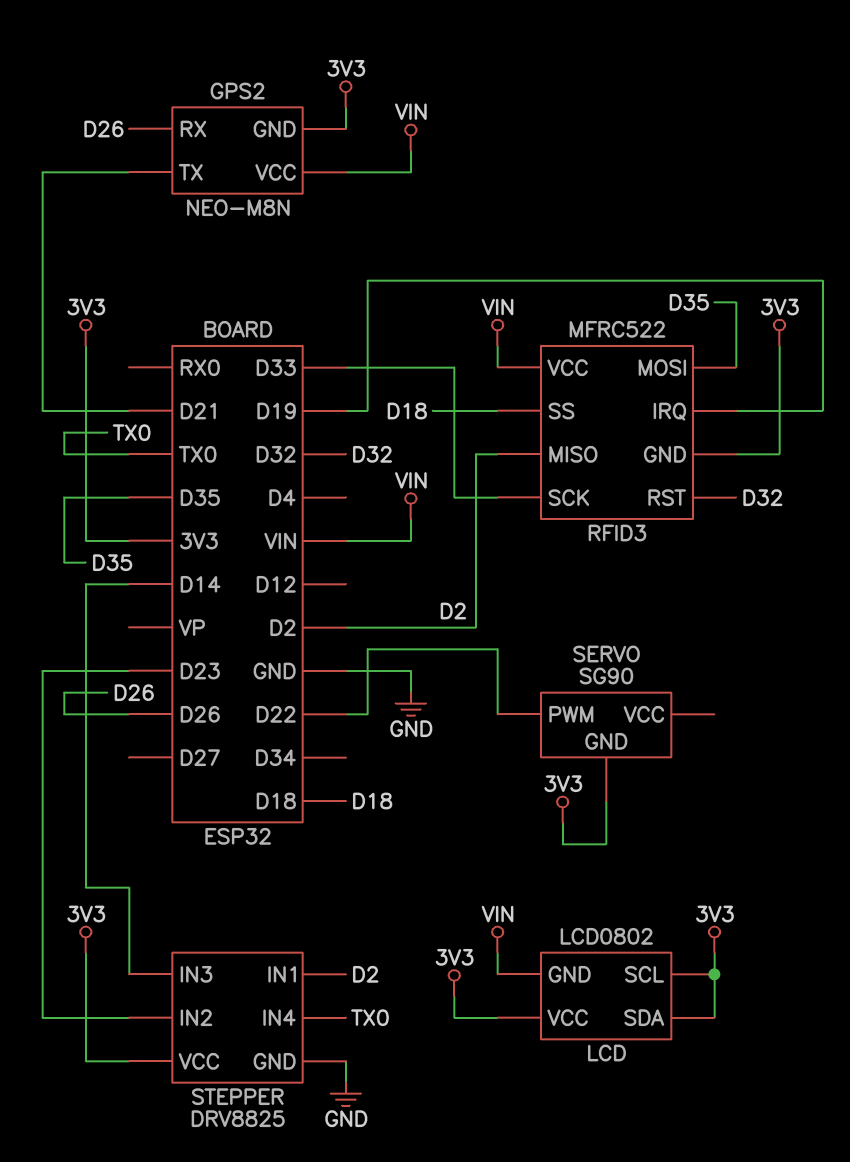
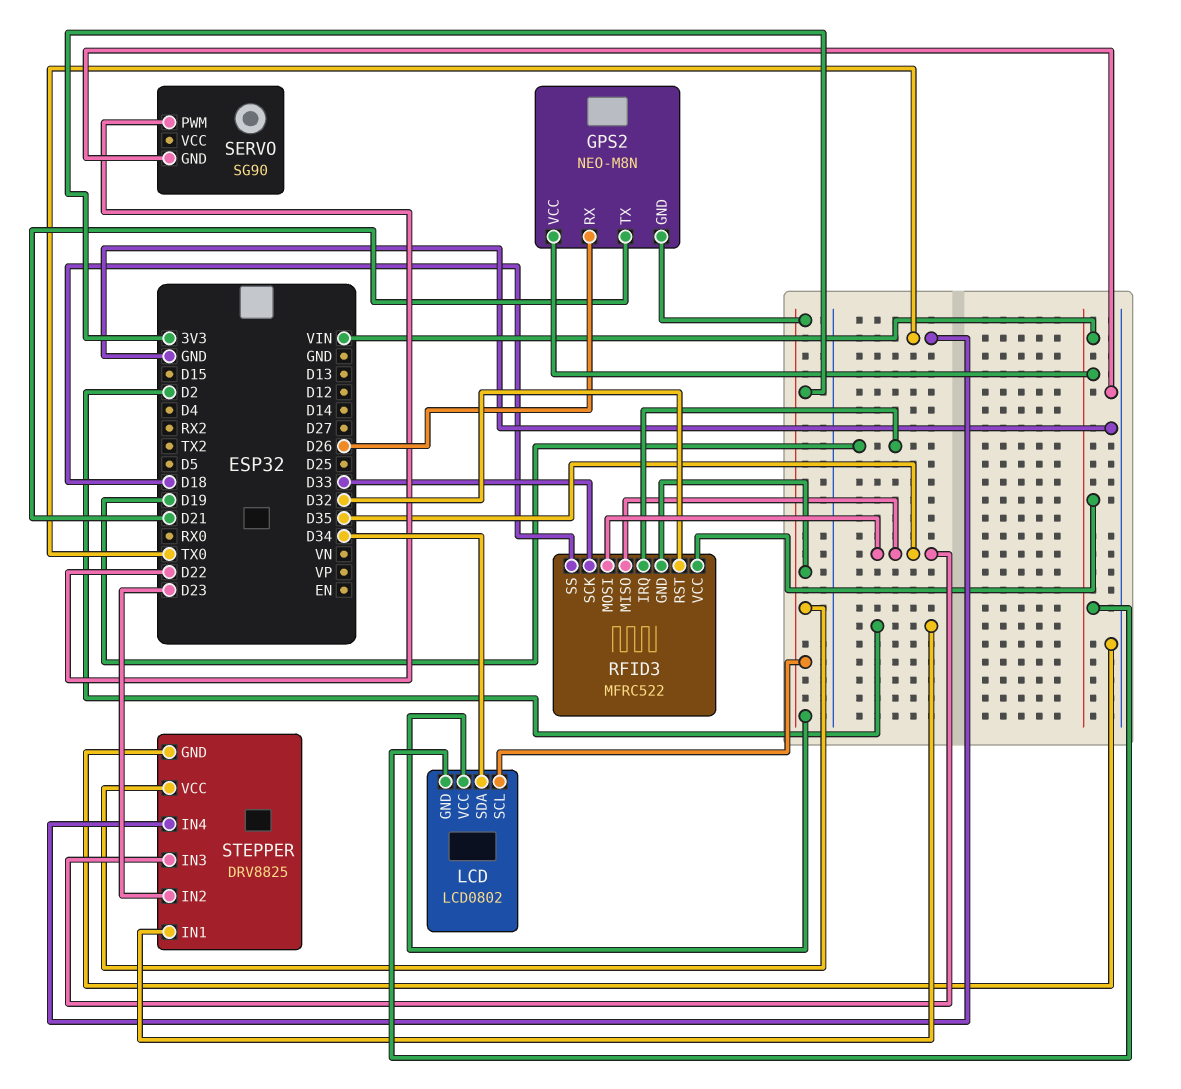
LCD pin SDA: 3V3 -> D34
RFID3 pin MISO: D2 -> D35
SERVO pin GND: 3V3 -> GND
STEPPER pin IN3: D14 -> D35

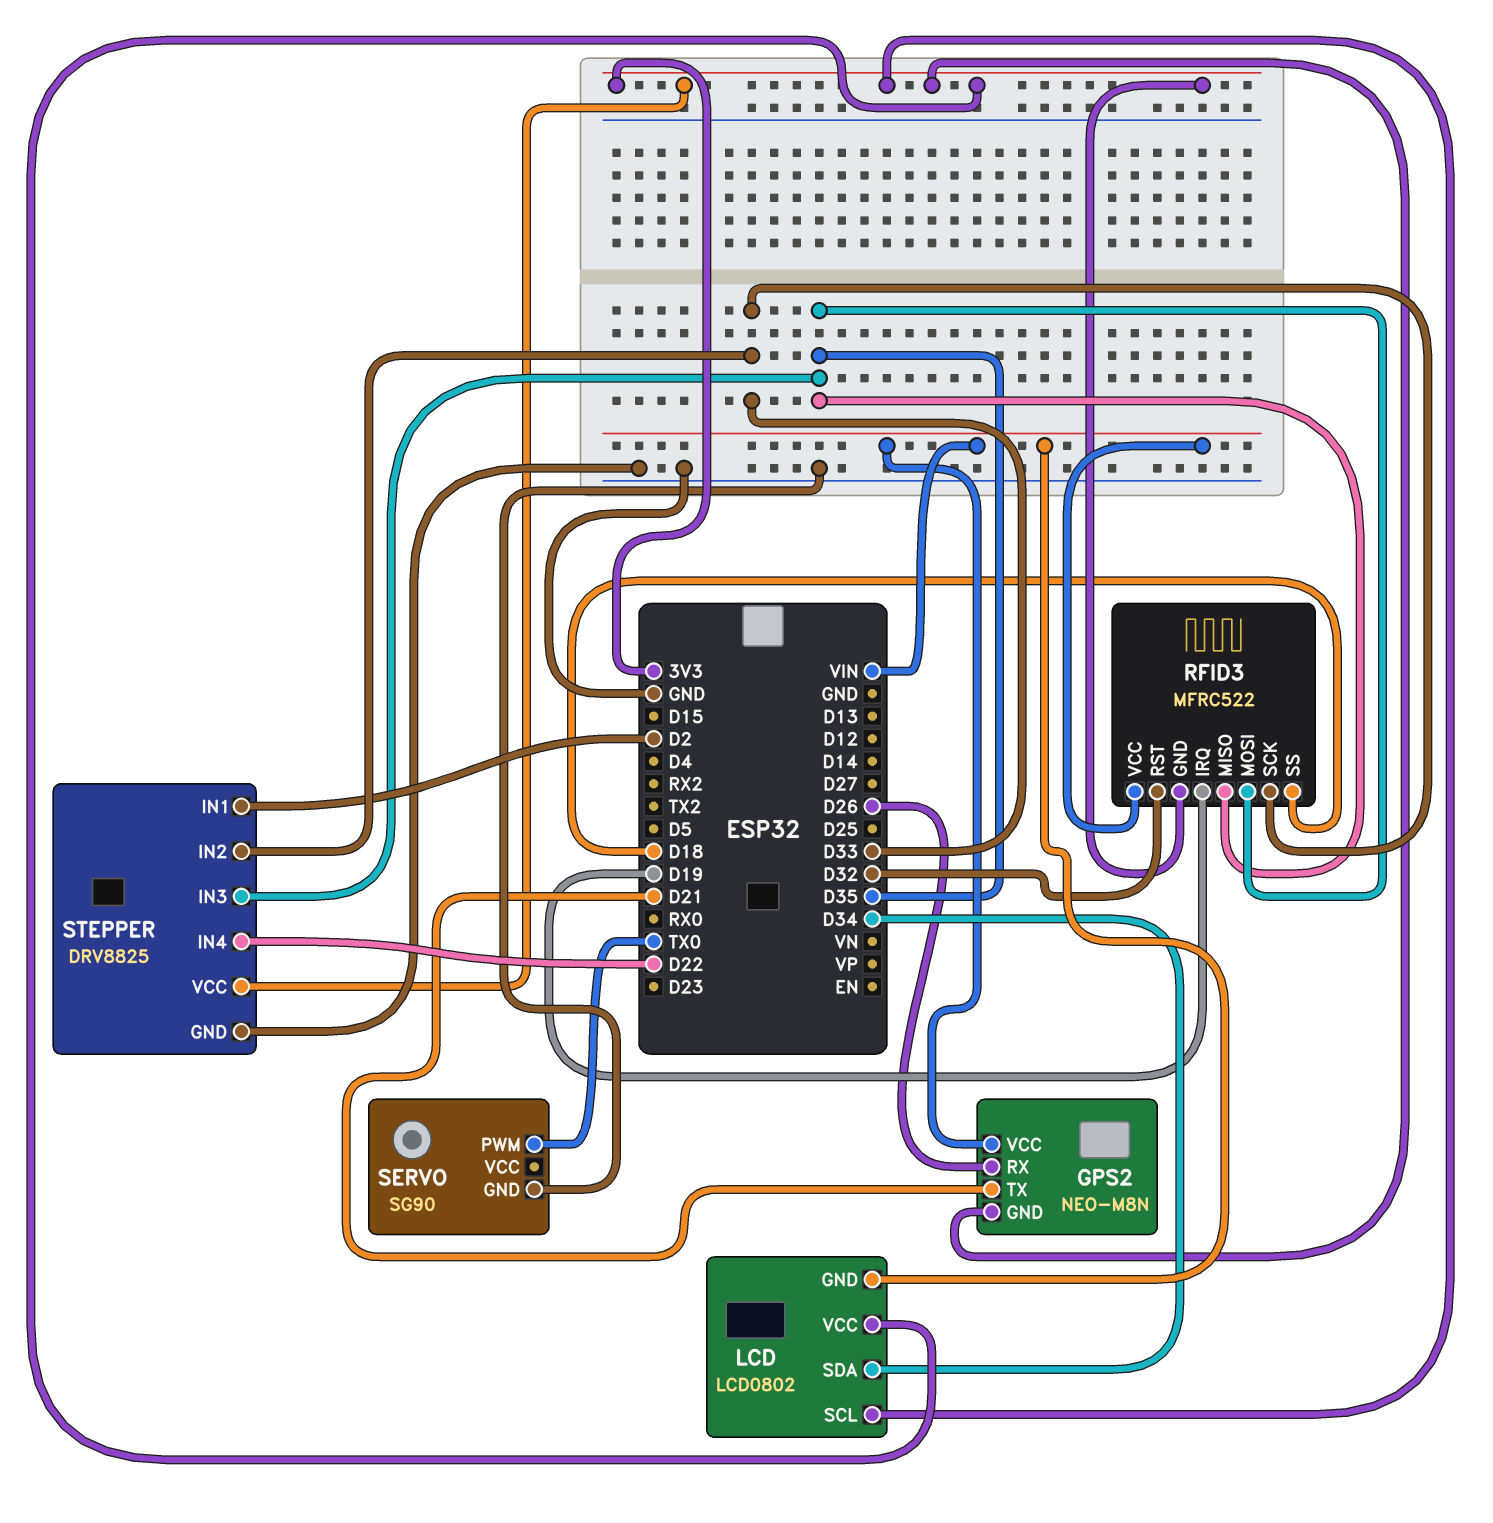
SERVO pin PWM: D22 -> TX0
STEPPER pin IN2: D23 -> D33
STEPPER pin IN4: TX0 -> D22

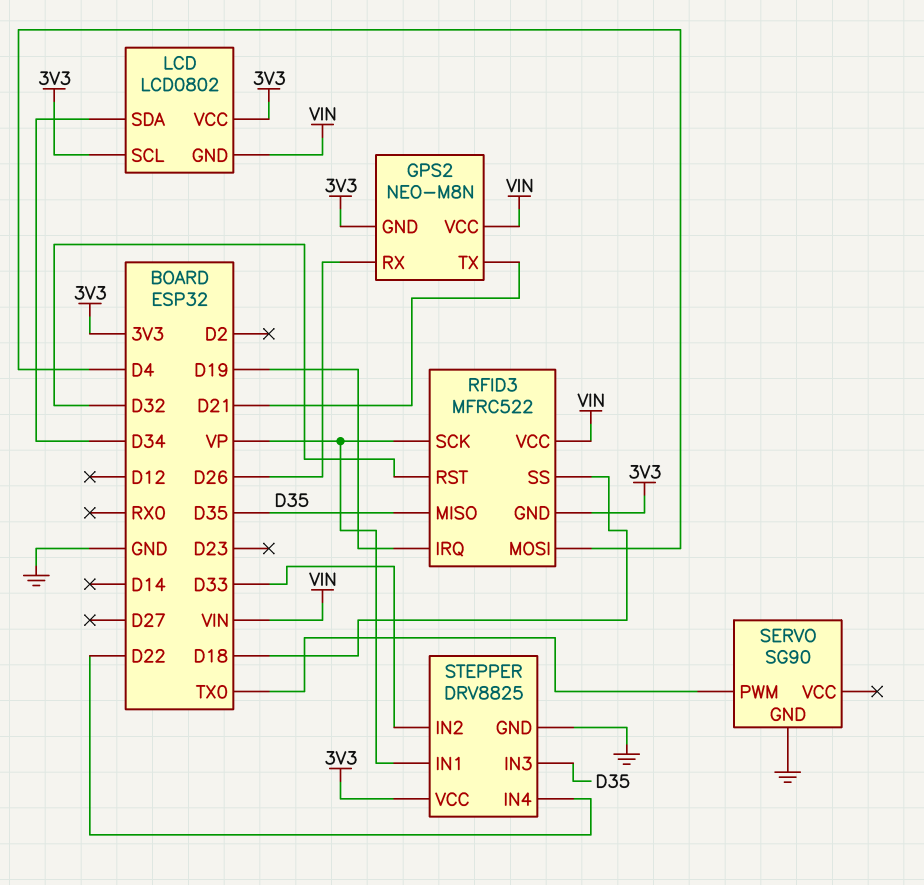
RFID3 pin MOSI: D35 -> D4
RFID3 pin SCK: D33 -> VP
STEPPER pin IN1: D2 -> VP

